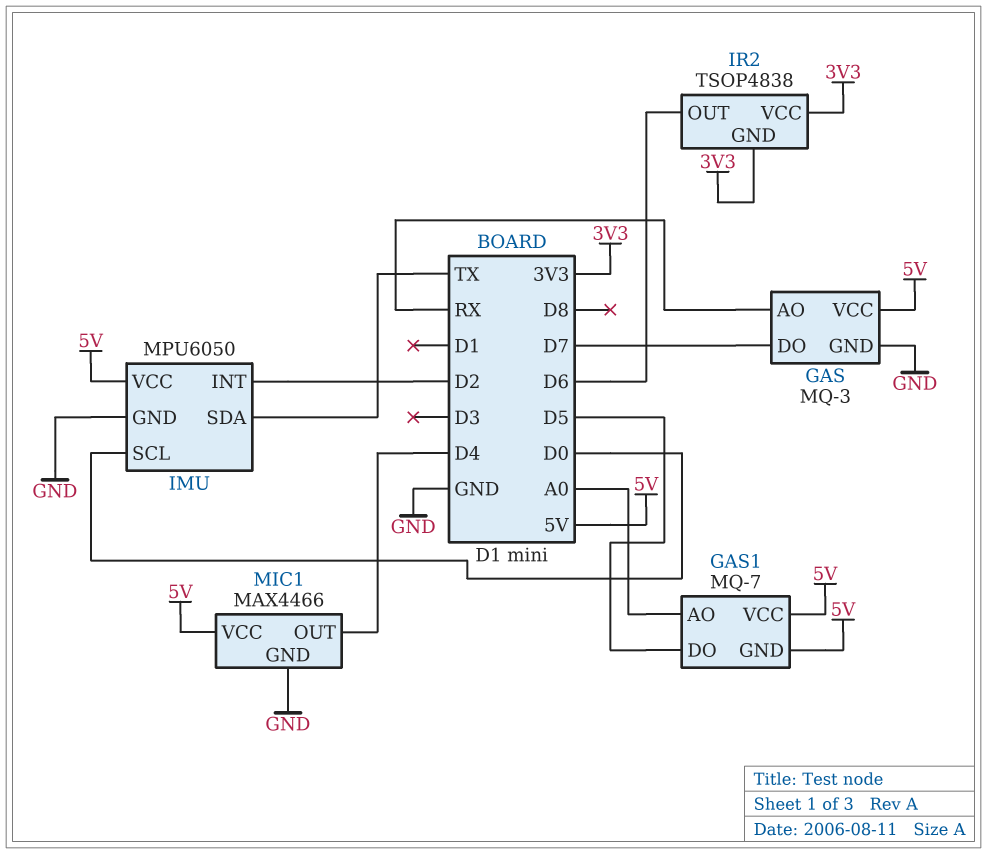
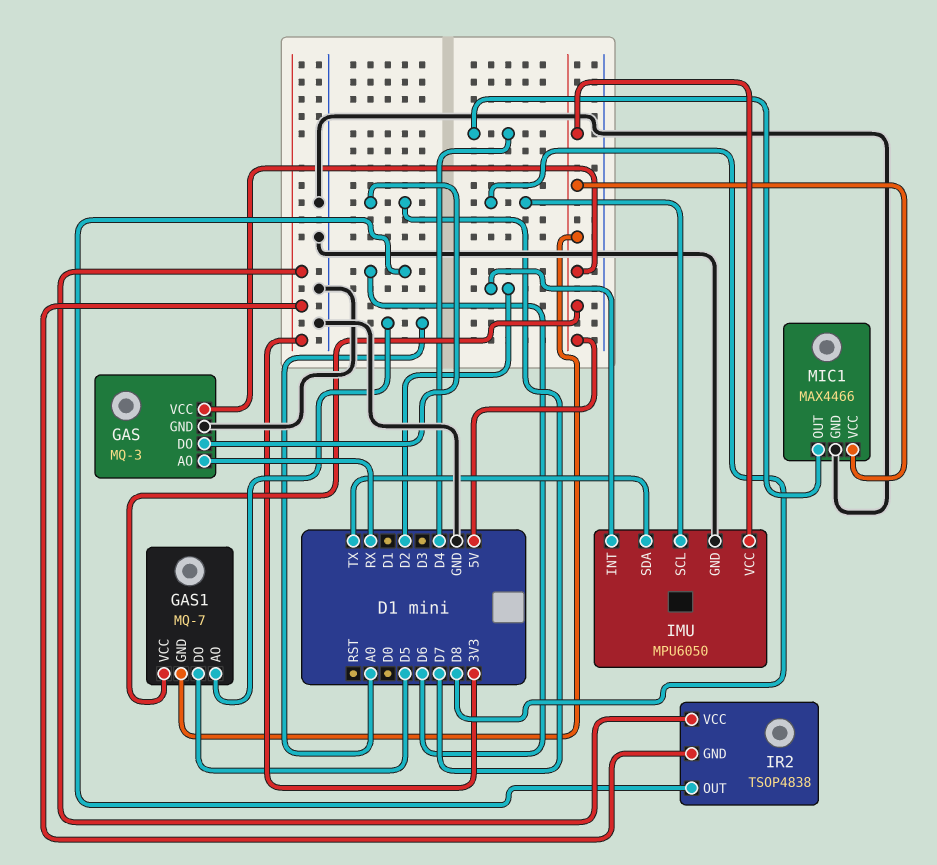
IMU pin SCL: D0 -> D8

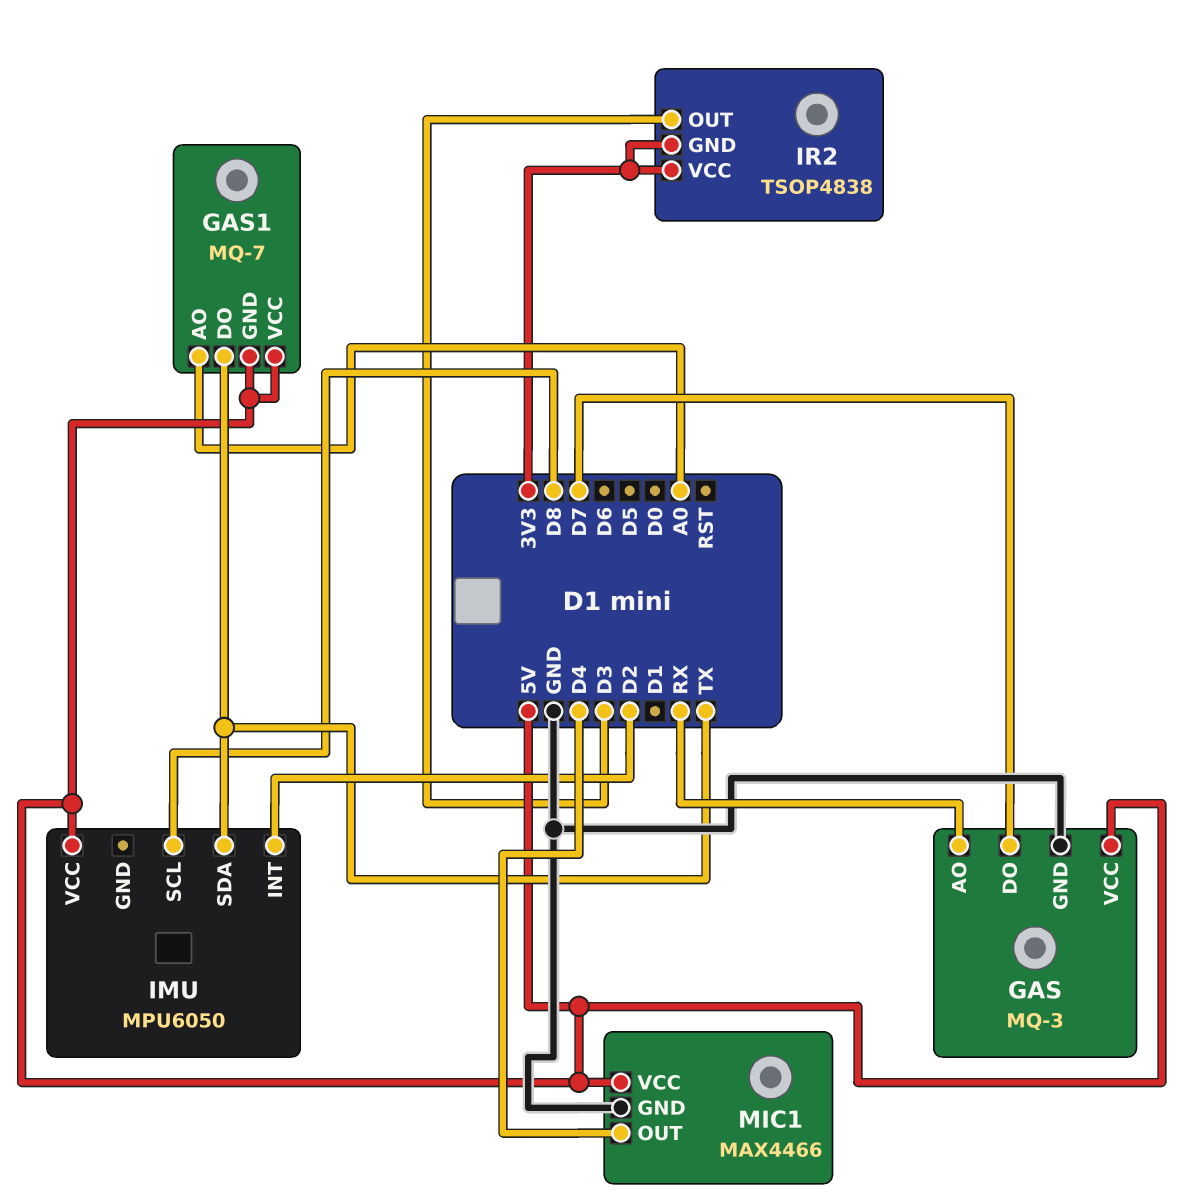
GAS1 pin DO: D5 -> TX
IMU pin GND: GND -> none
IR2 pin OUT: D6 -> D3

